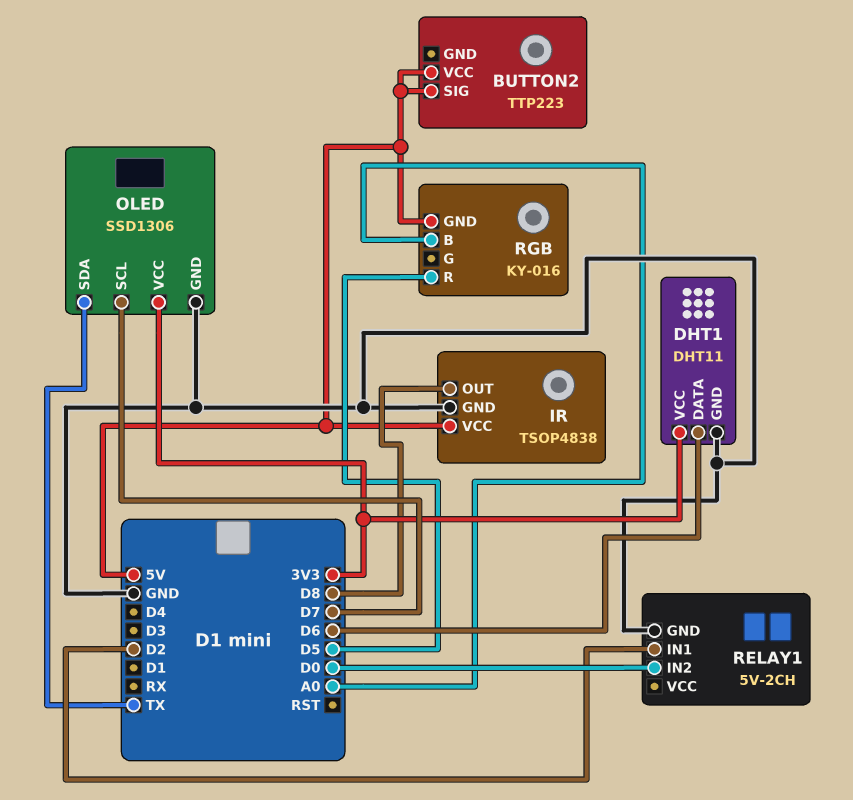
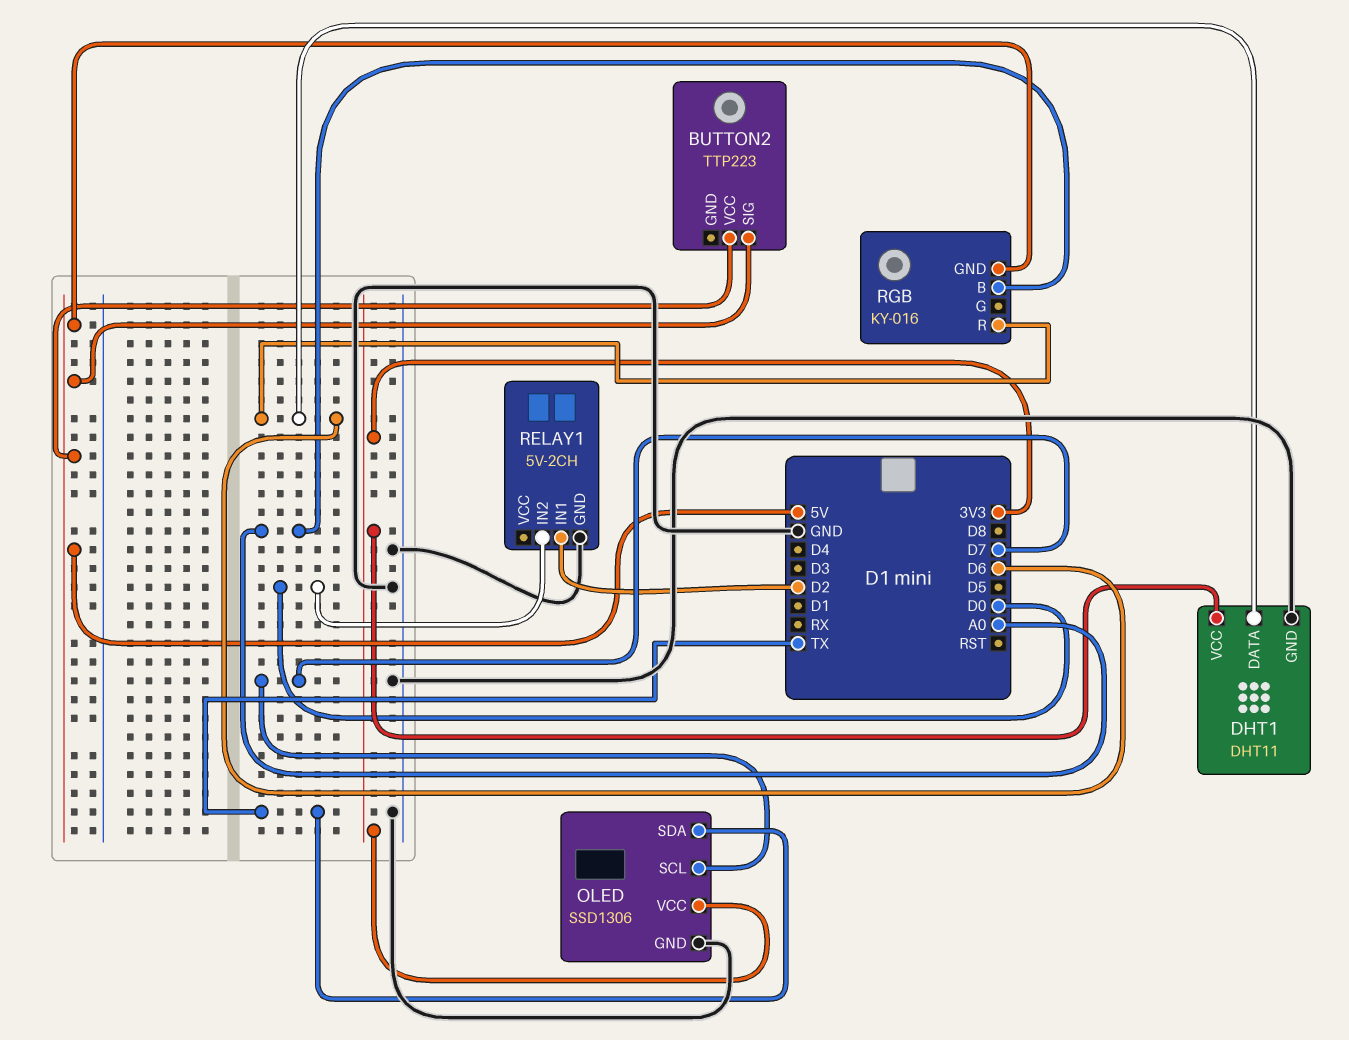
IR: TSOP4838 -> none
IR pin GND: GND -> none
IR pin OUT: D8 -> none
IR pin VCC: 5V -> none
RGB pin R: D5 -> D6

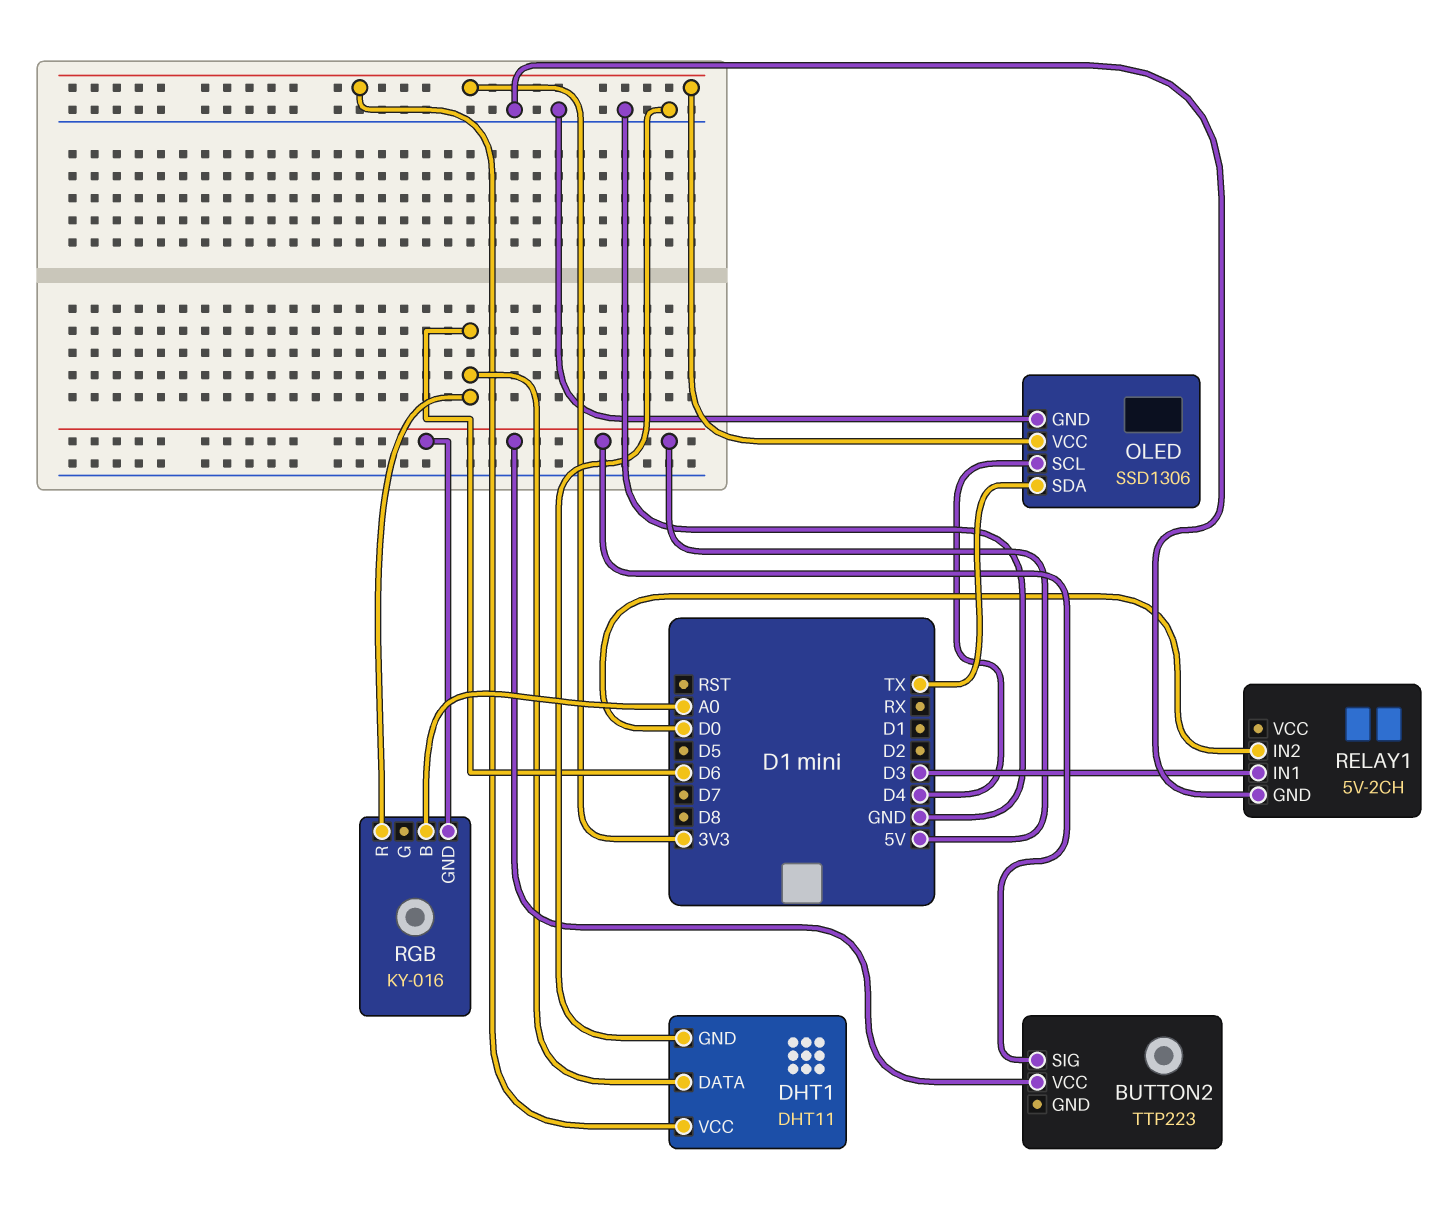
OLED pin SCL: D7 -> D4
RELAY1 pin IN1: D2 -> D3

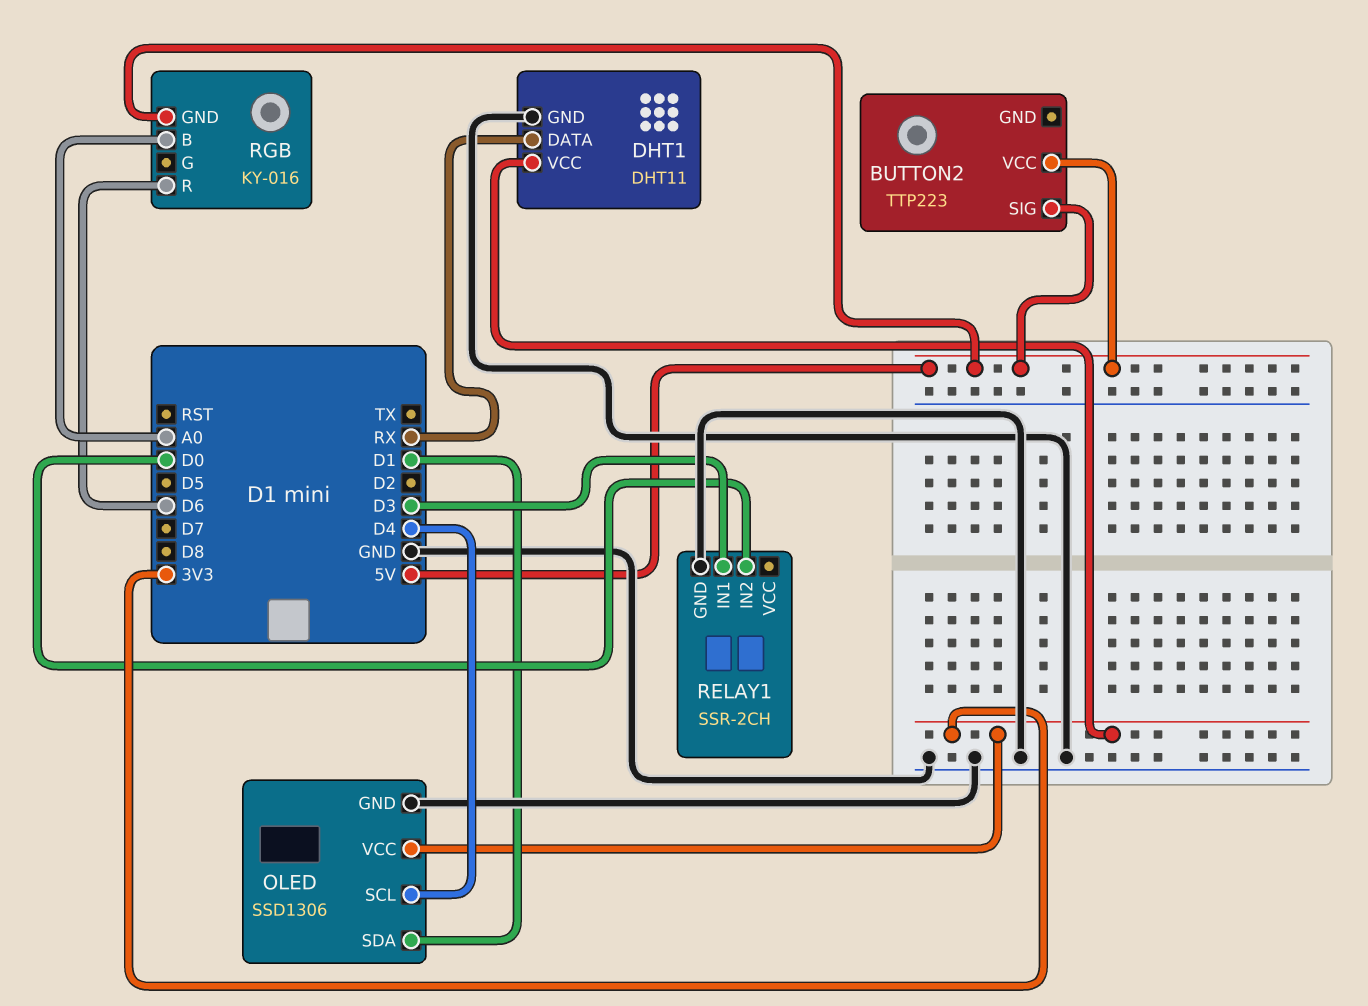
DHT1 pin DATA: D6 -> RX
OLED pin SDA: TX -> D1
RELAY1: 5V-2CH -> SSR-2CH

